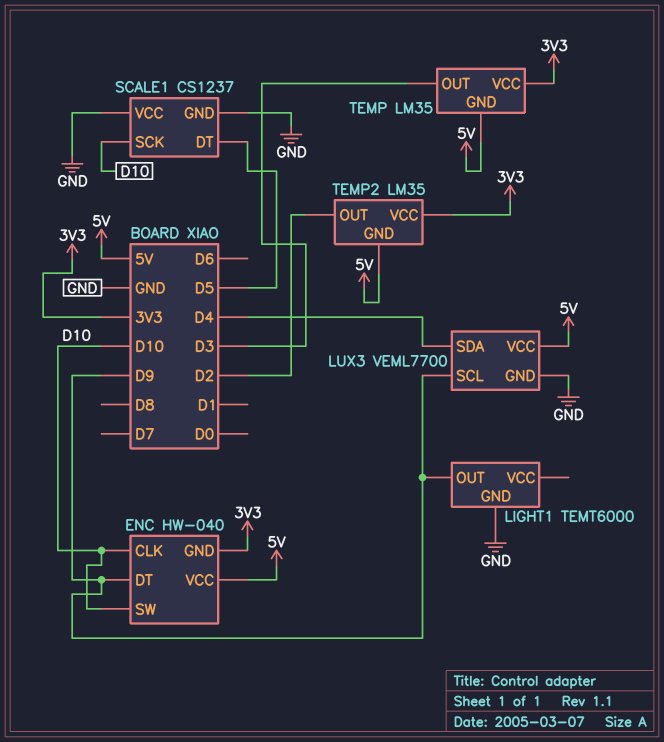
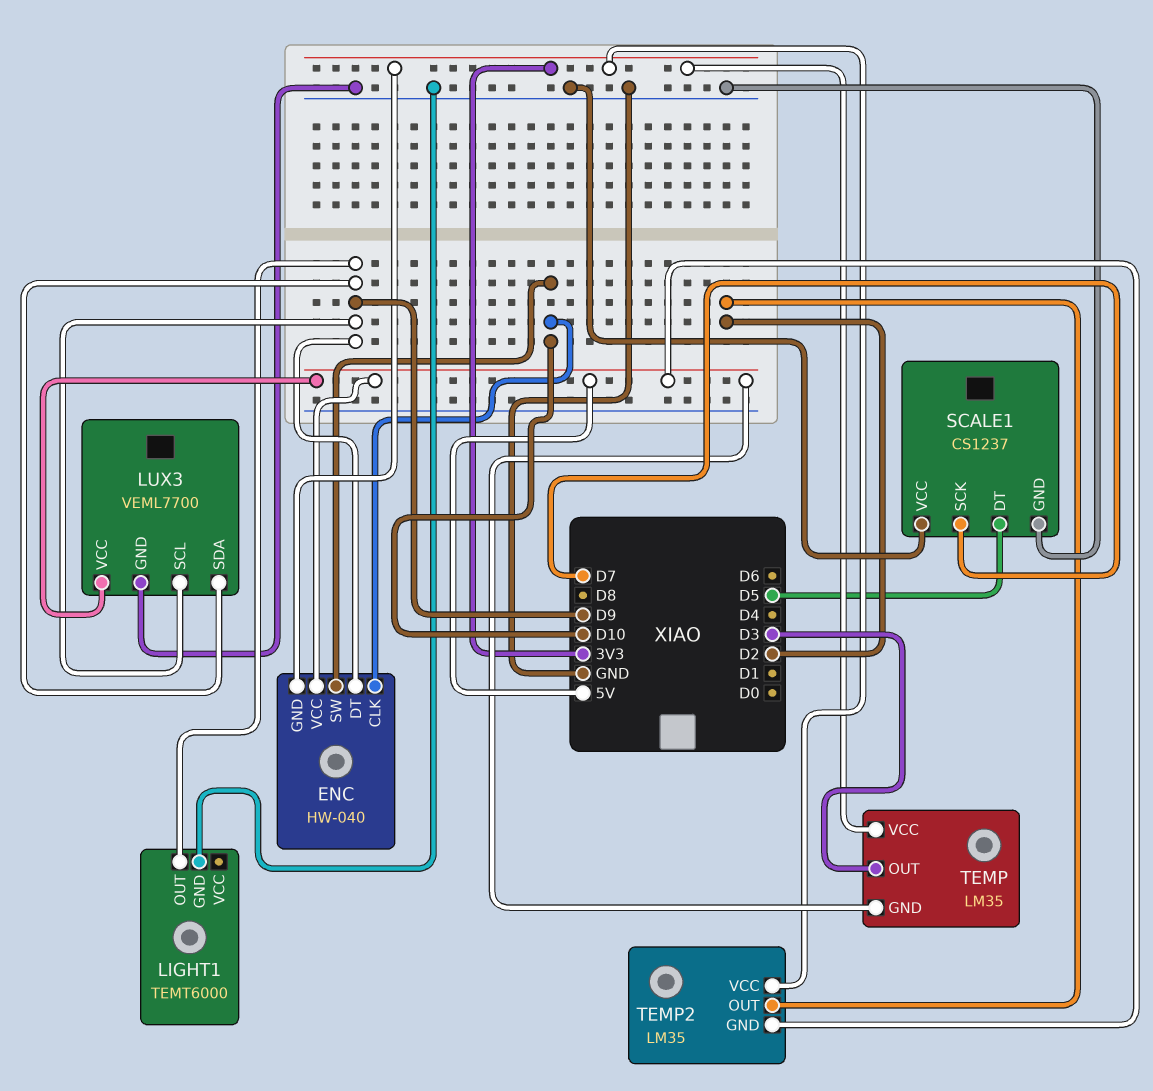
LUX3 pin SDA: D4 -> D9
SCALE1 pin SCK: D10 -> D7

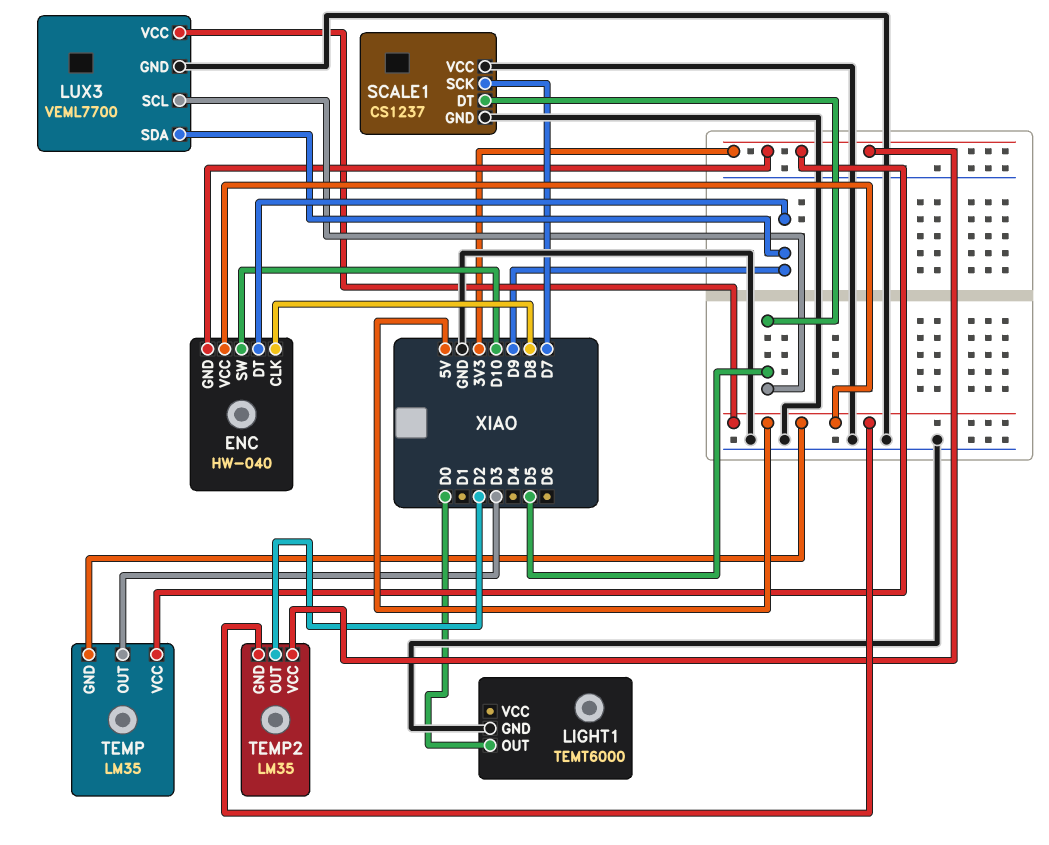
ENC pin CLK: D10 -> D8
LIGHT1 pin OUT: D9 -> D0
LUX3 pin SCL: D9 -> D5

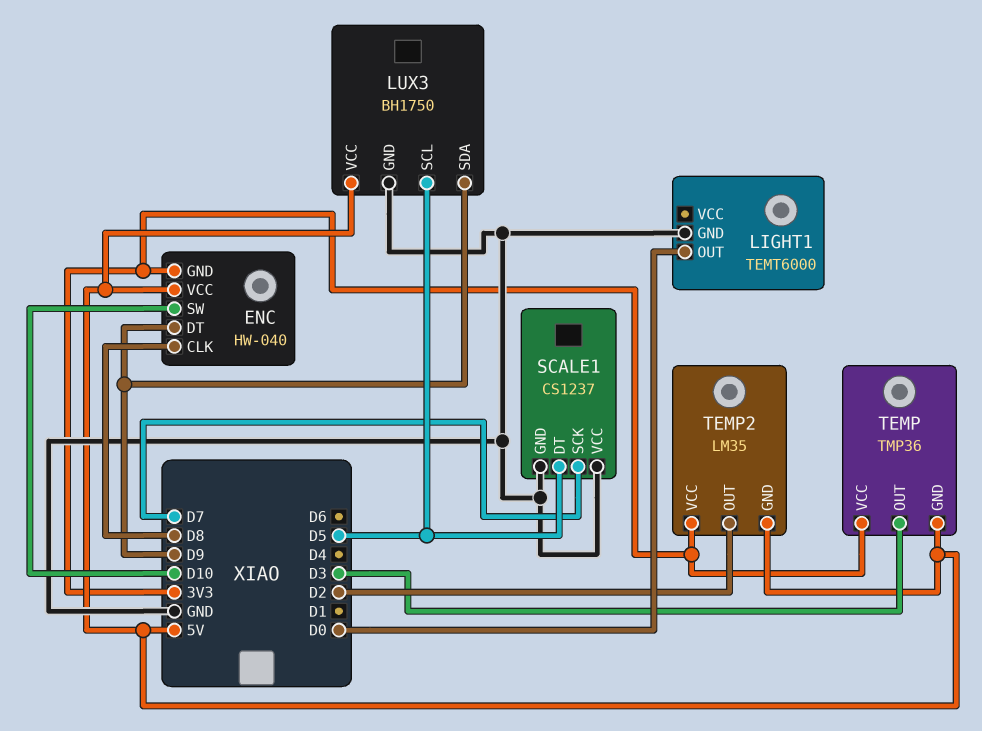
LUX3: VEML7700 -> BH1750
TEMP: LM35 -> TMP36

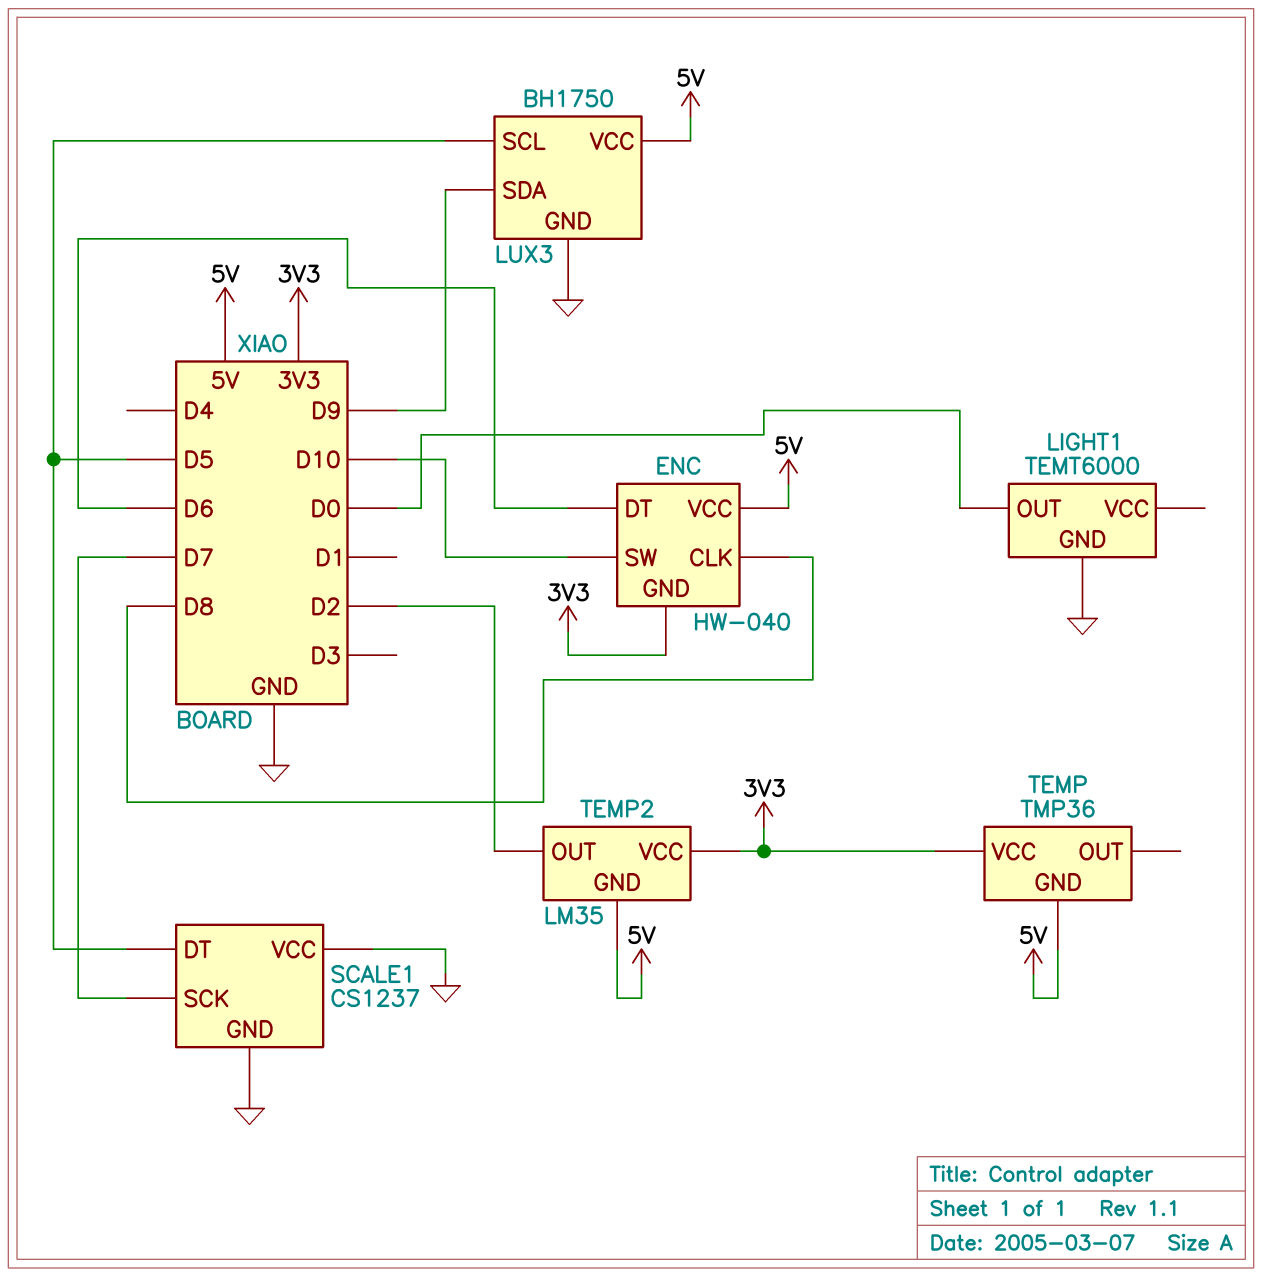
ENC pin DT: D9 -> D6
TEMP pin OUT: D3 -> none

